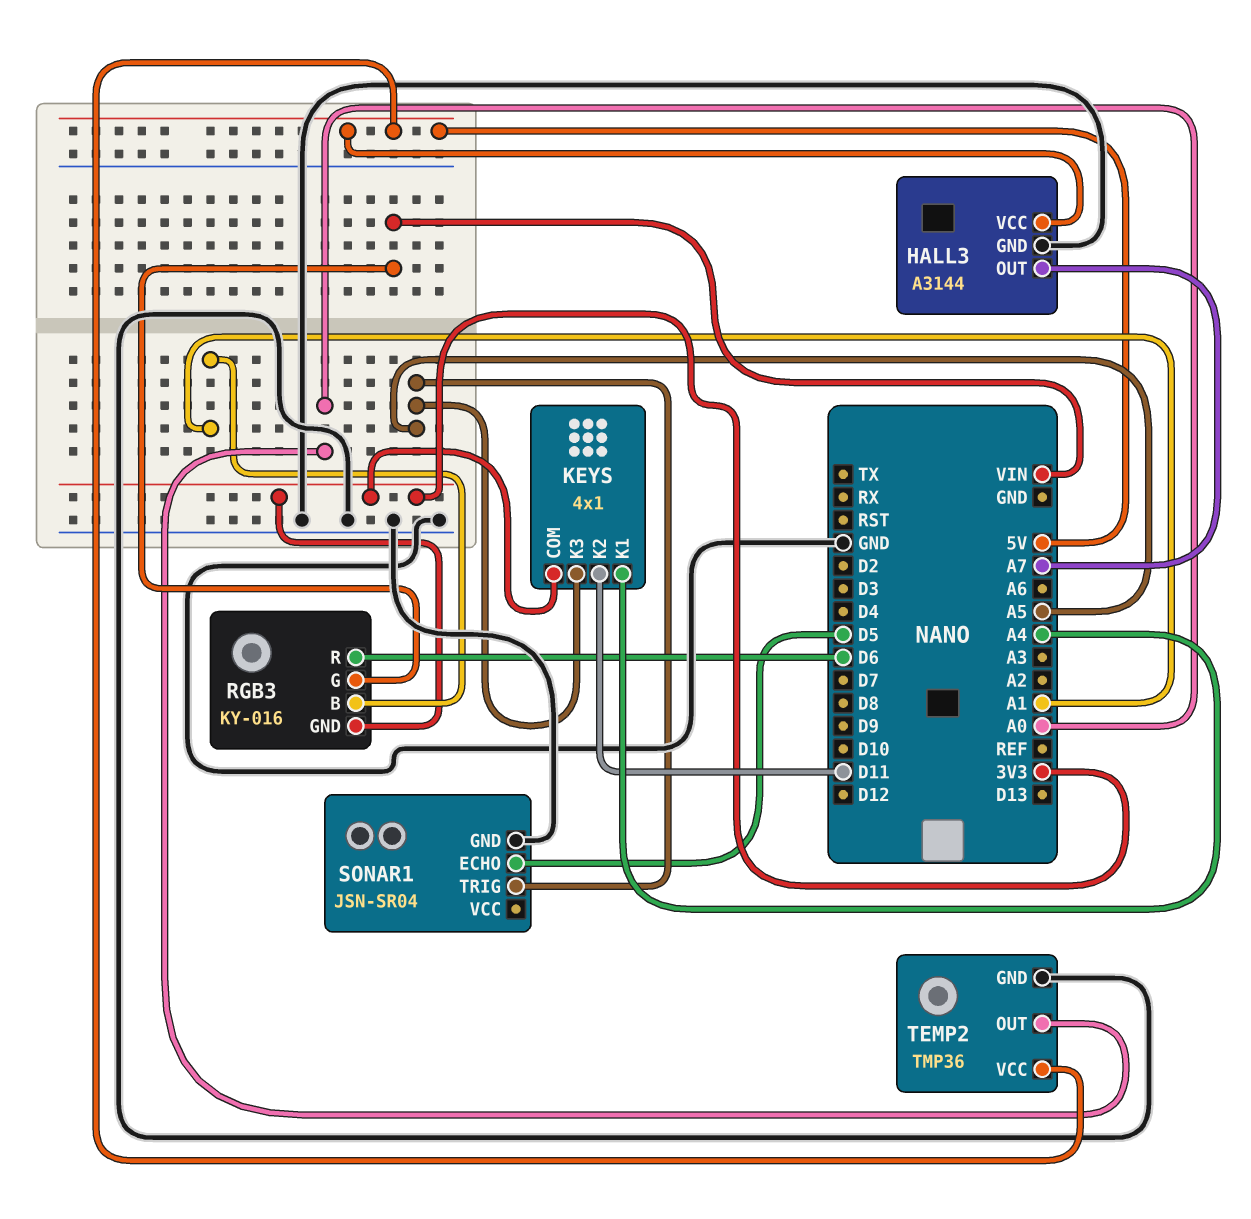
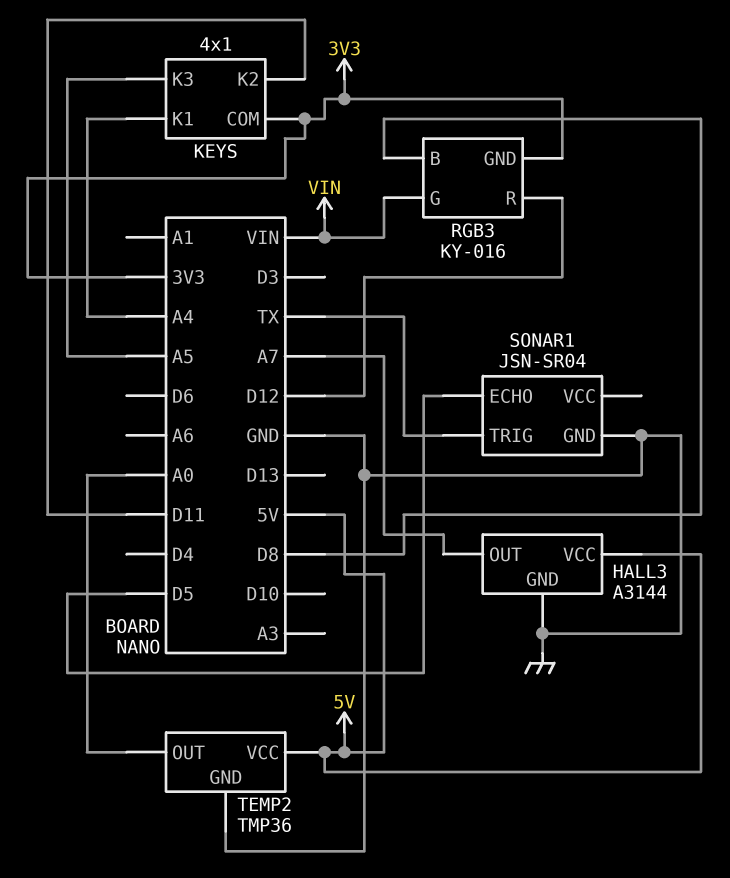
RGB3 pin B: A1 -> D8
RGB3 pin R: D6 -> D12
SONAR1 pin TRIG: A5 -> TX

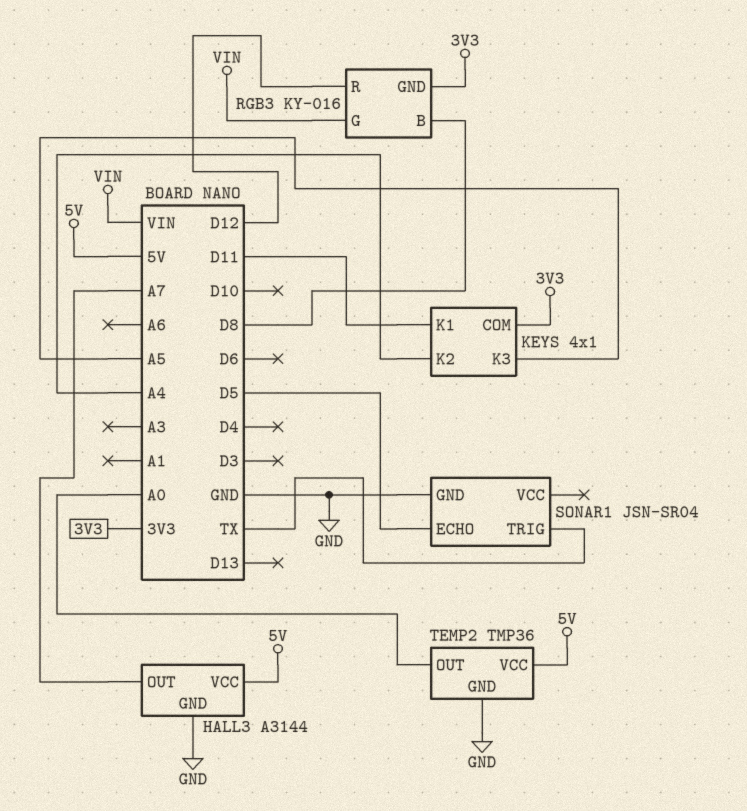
KEYS pin K1: A4 -> D11
KEYS pin K2: D11 -> A4

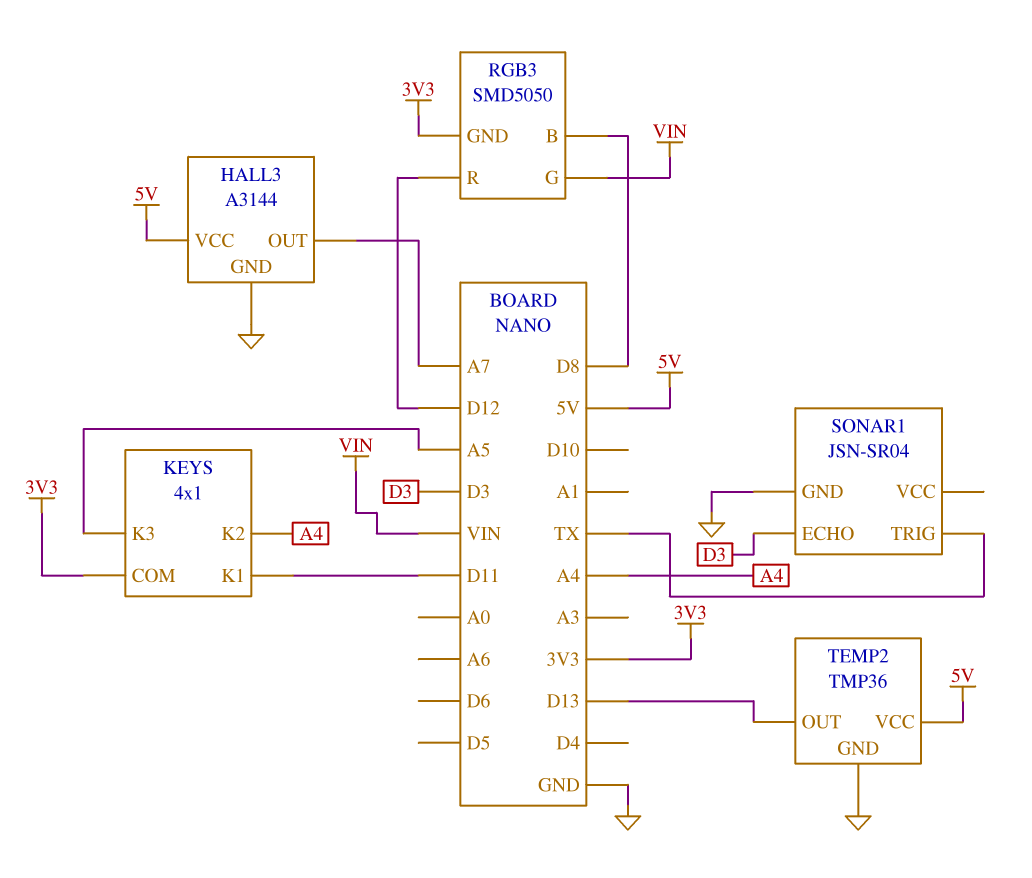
RGB3: KY-016 -> SMD5050
SONAR1 pin ECHO: D5 -> D3
TEMP2 pin OUT: A0 -> D13

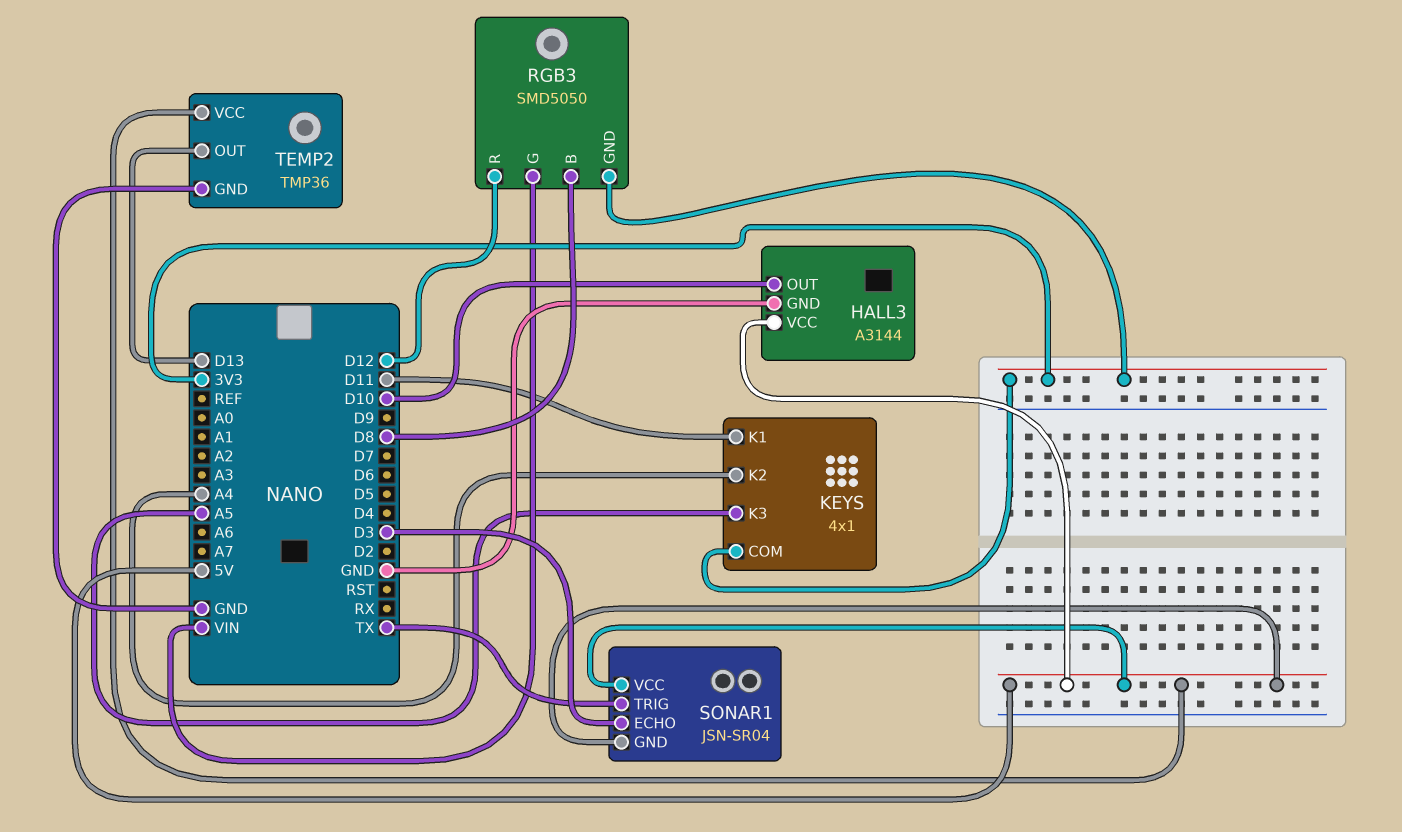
HALL3 pin OUT: A7 -> D10
SONAR1 pin GND: GND -> 5V
SONAR1 pin VCC: none -> 5V

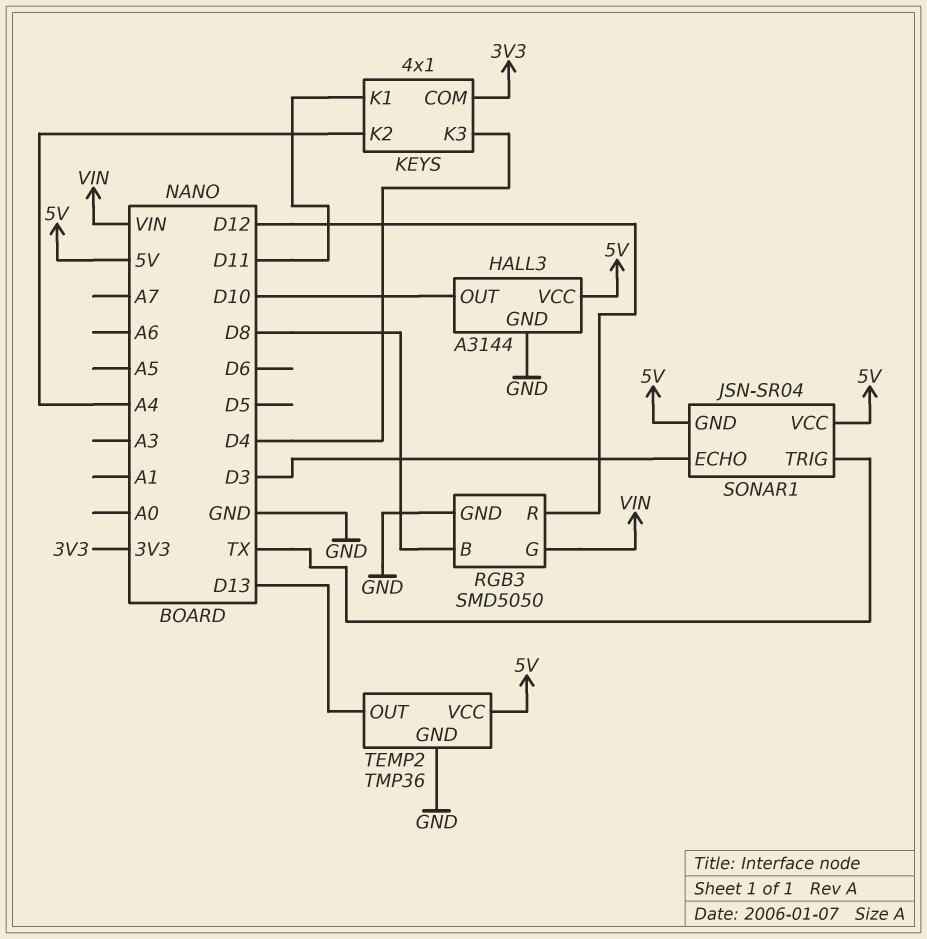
KEYS pin K3: A5 -> D4
RGB3 pin GND: 3V3 -> GND

